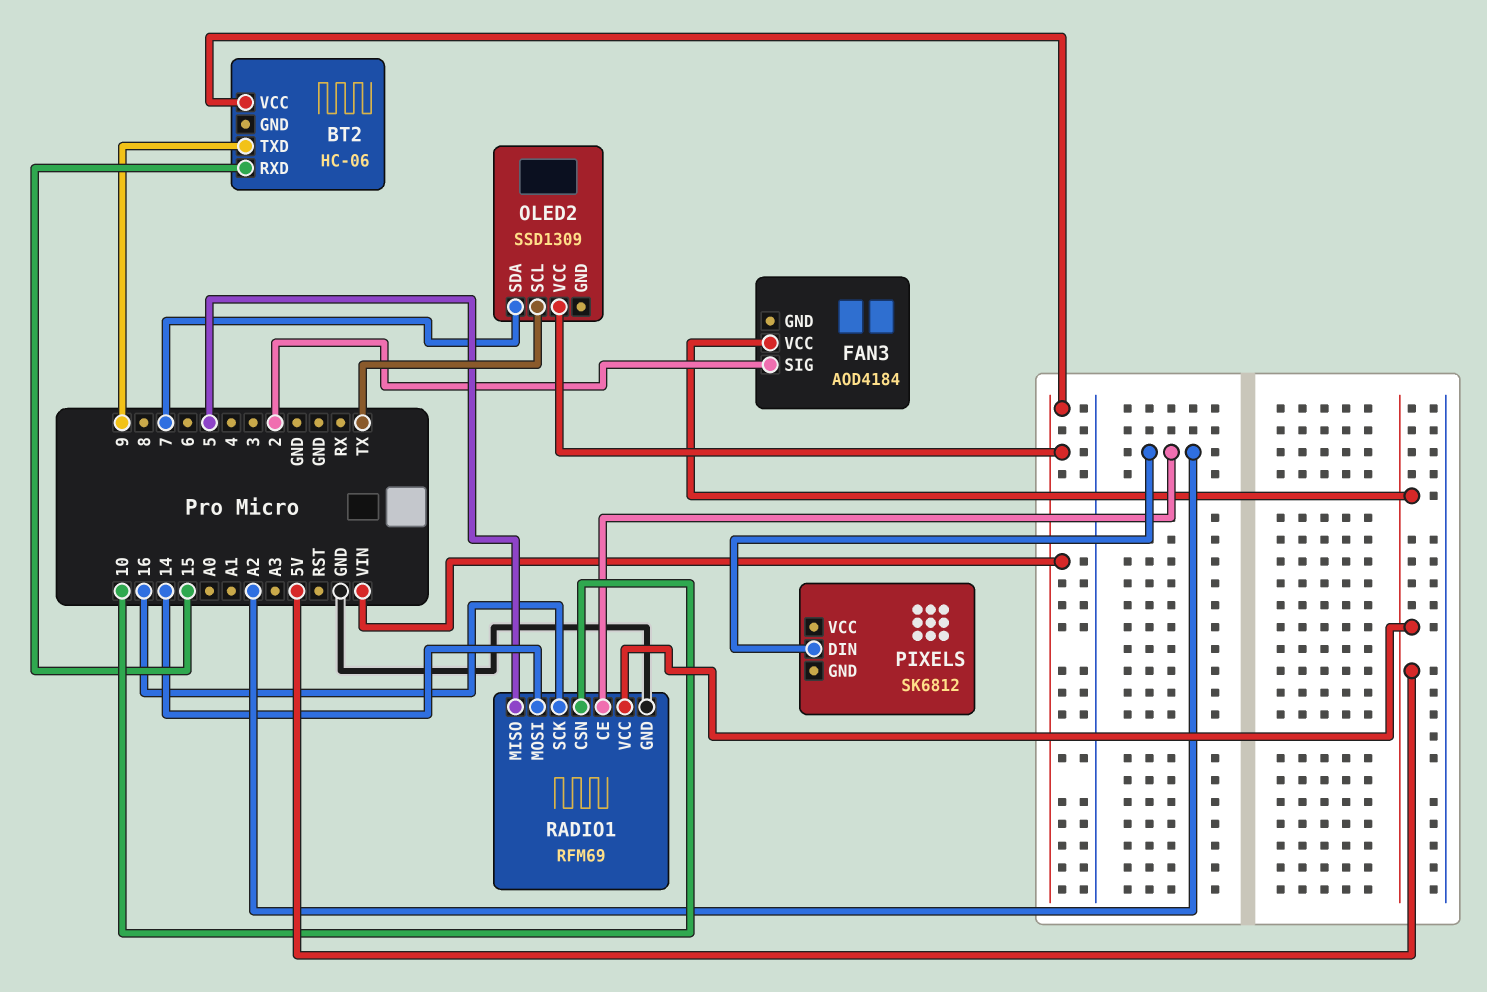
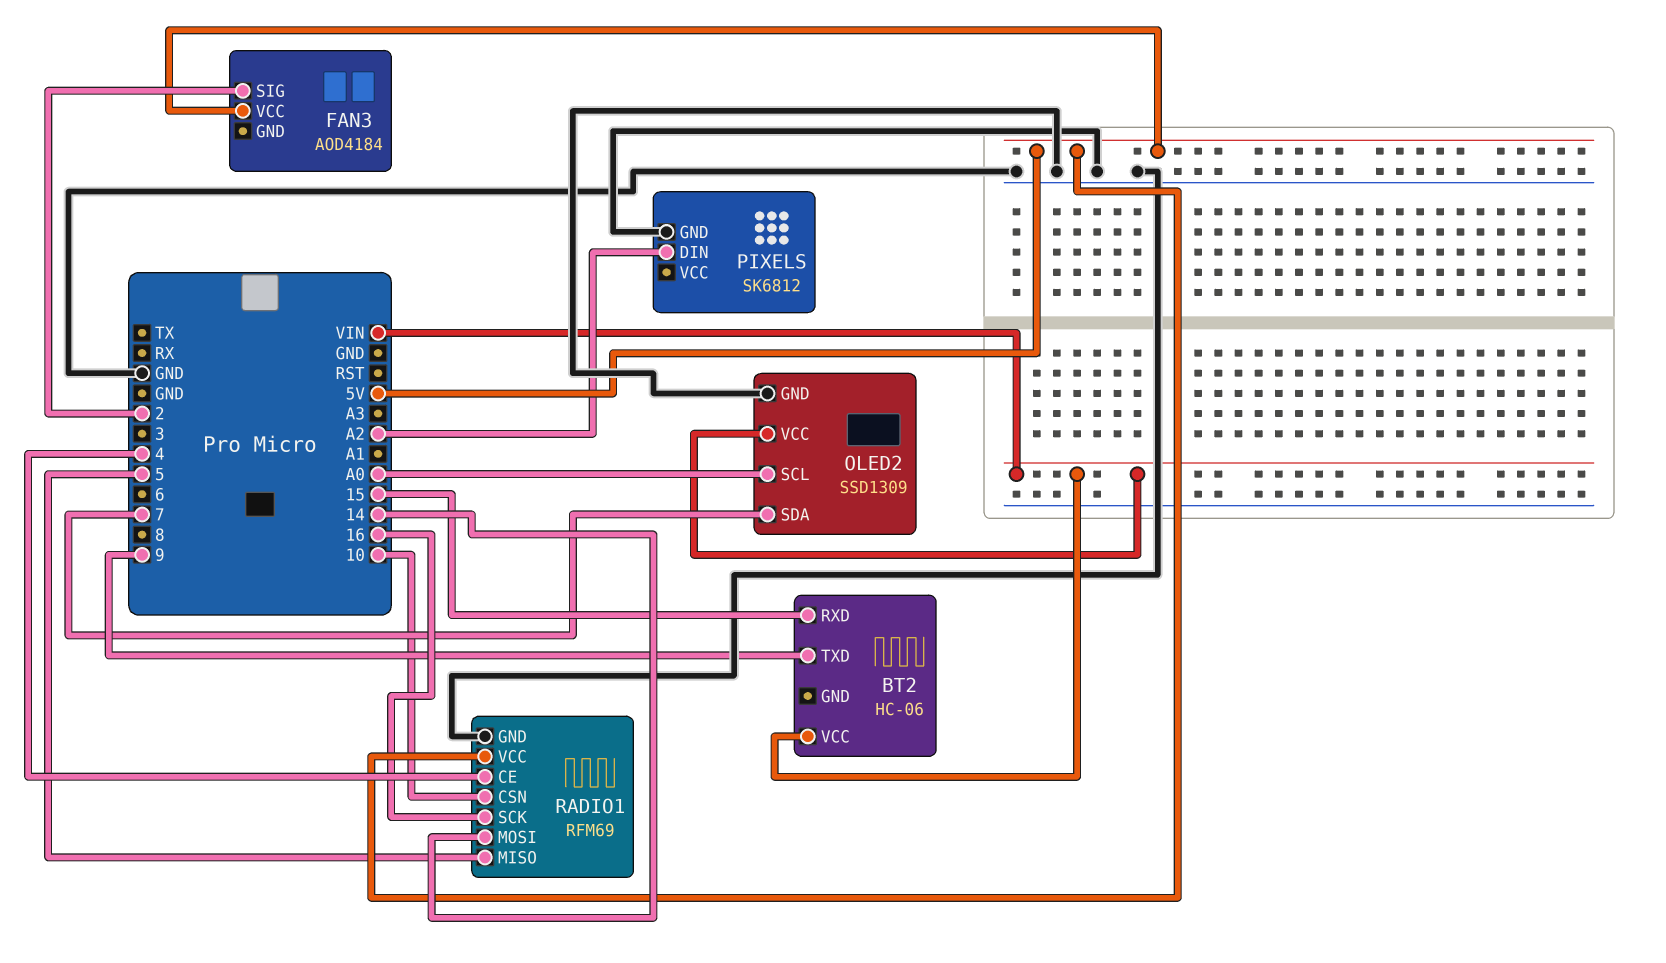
OLED2 pin GND: none -> GND
OLED2 pin SCL: TX -> A0
PIXELS pin GND: none -> GND
RADIO1 pin CE: A2 -> 4

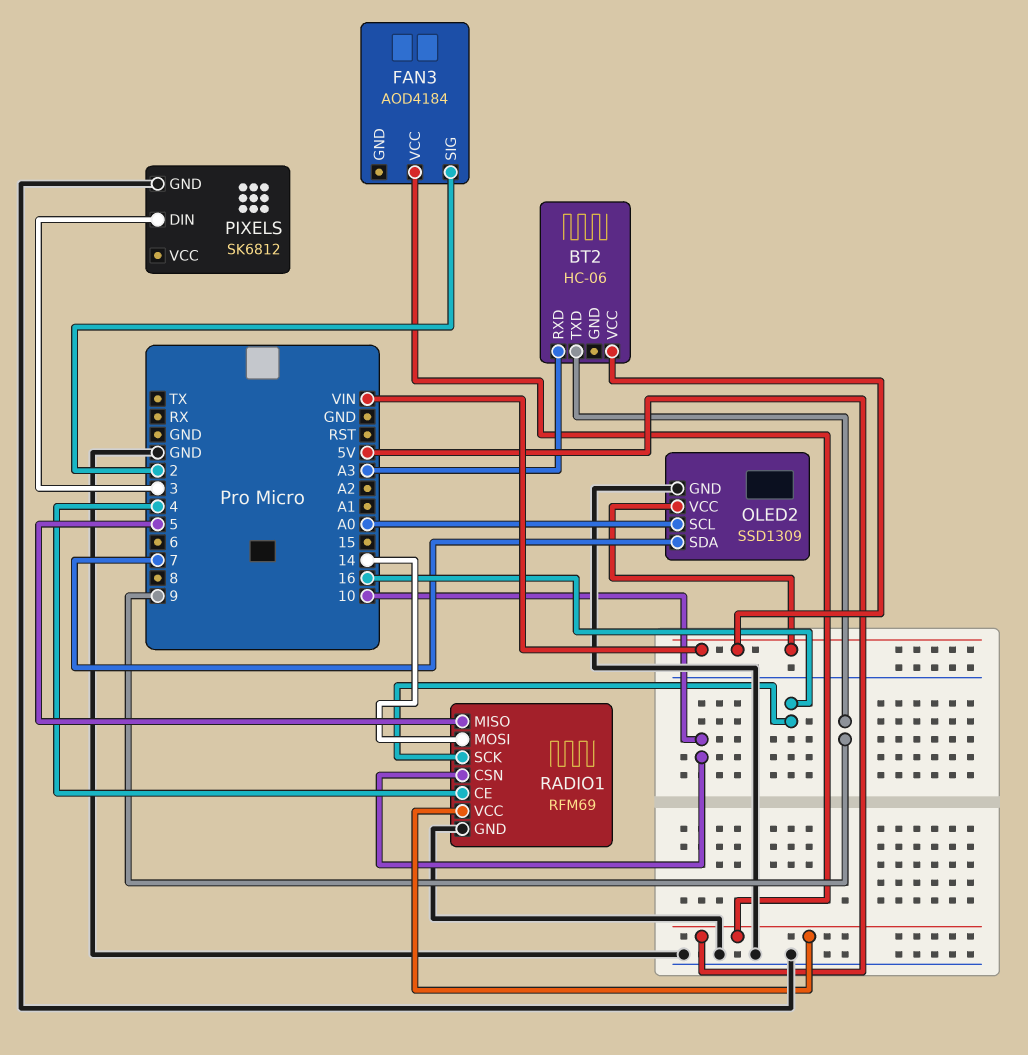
BT2 pin RXD: 15 -> A3
PIXELS pin DIN: A2 -> 3

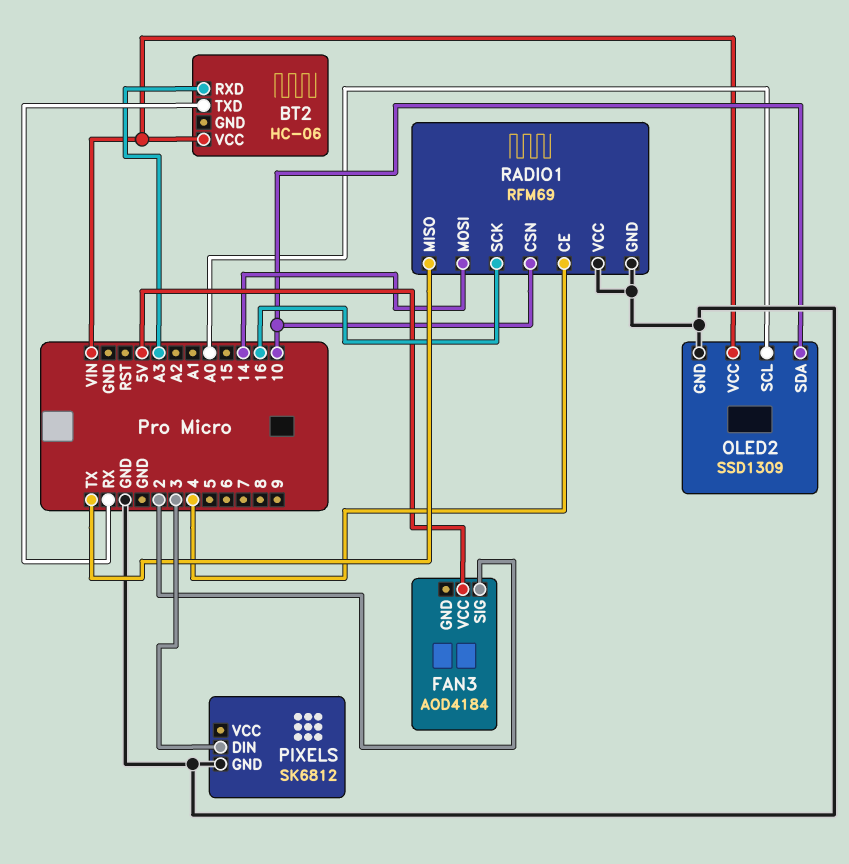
BT2 pin TXD: 9 -> RX
OLED2 pin SDA: 7 -> 10
RADIO1 pin MISO: 5 -> TX
RADIO1 pin VCC: 5V -> GND

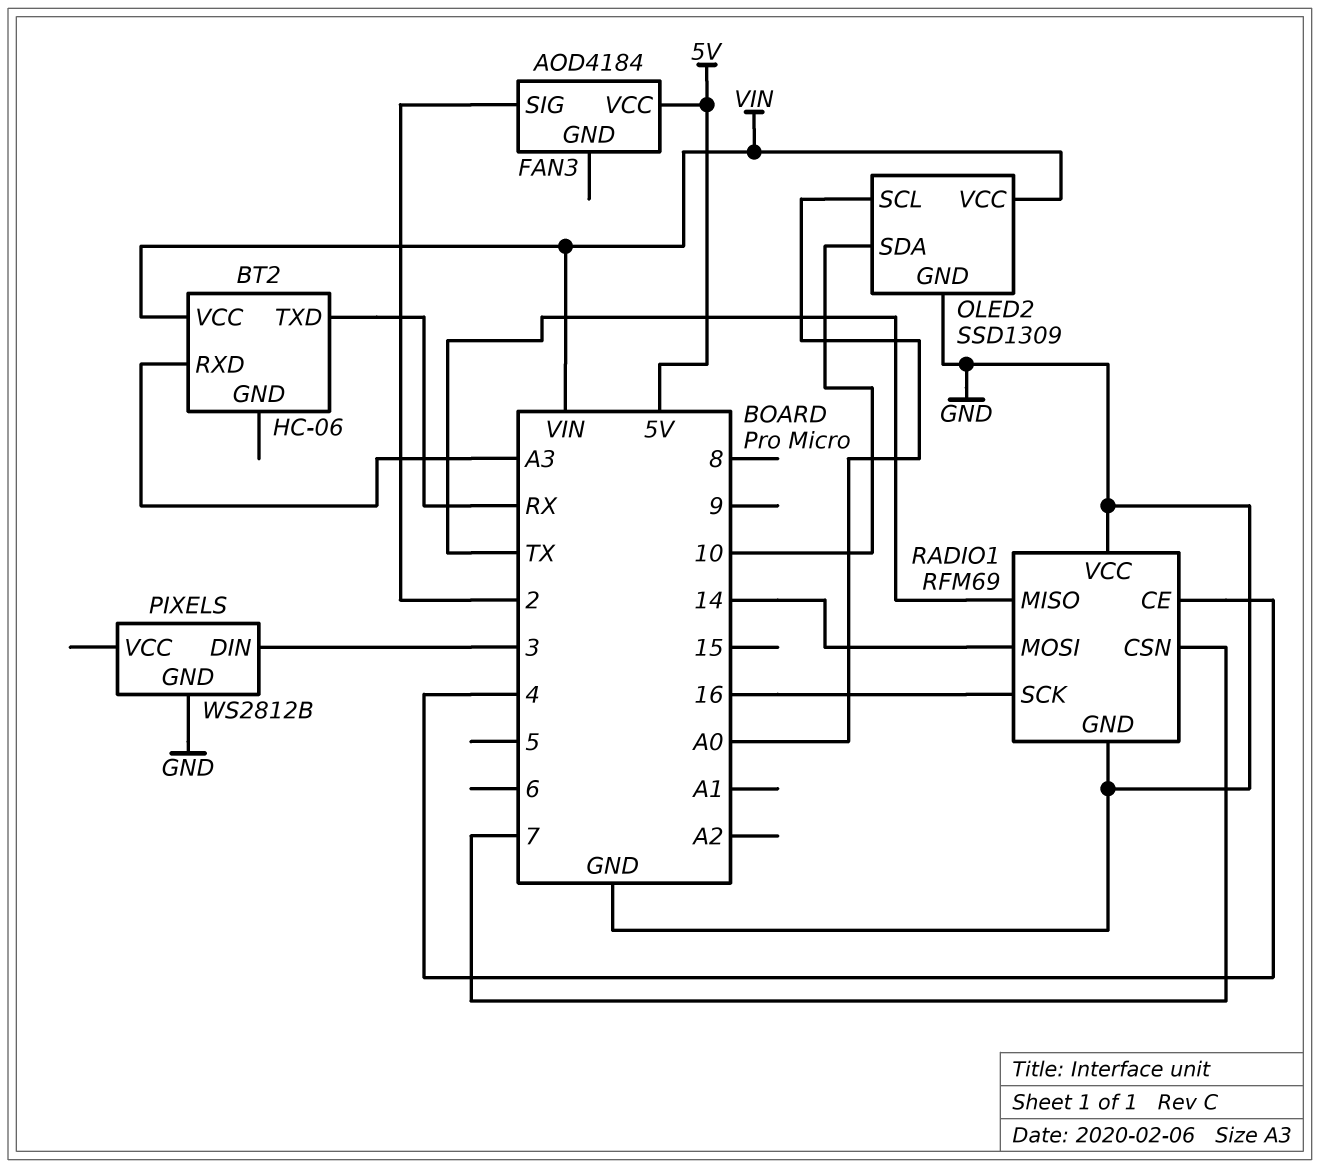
PIXELS: SK6812 -> WS2812B
RADIO1 pin CSN: 10 -> 7

